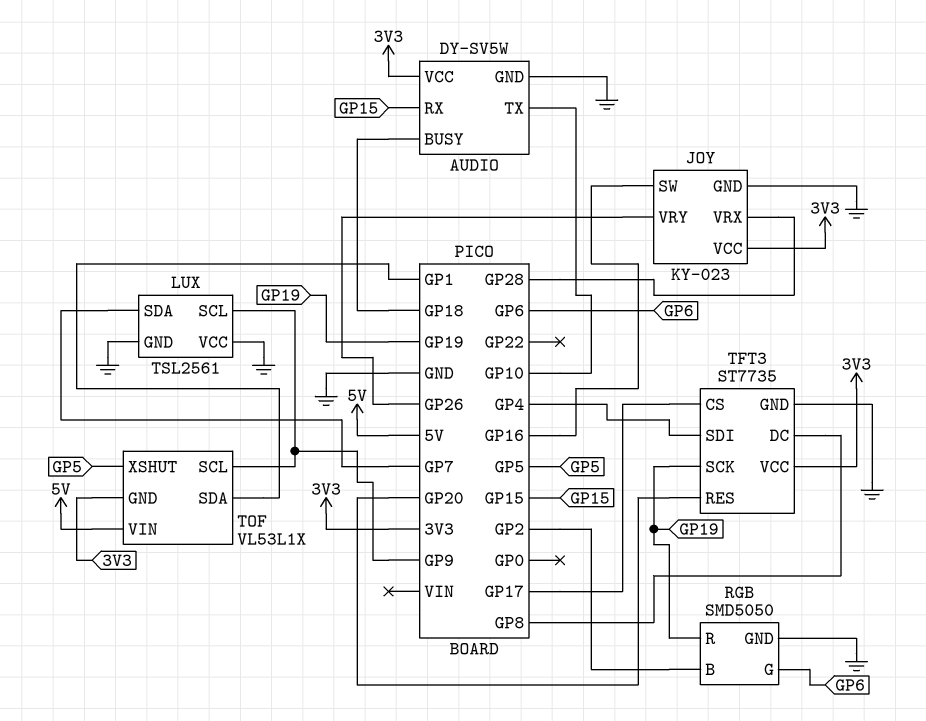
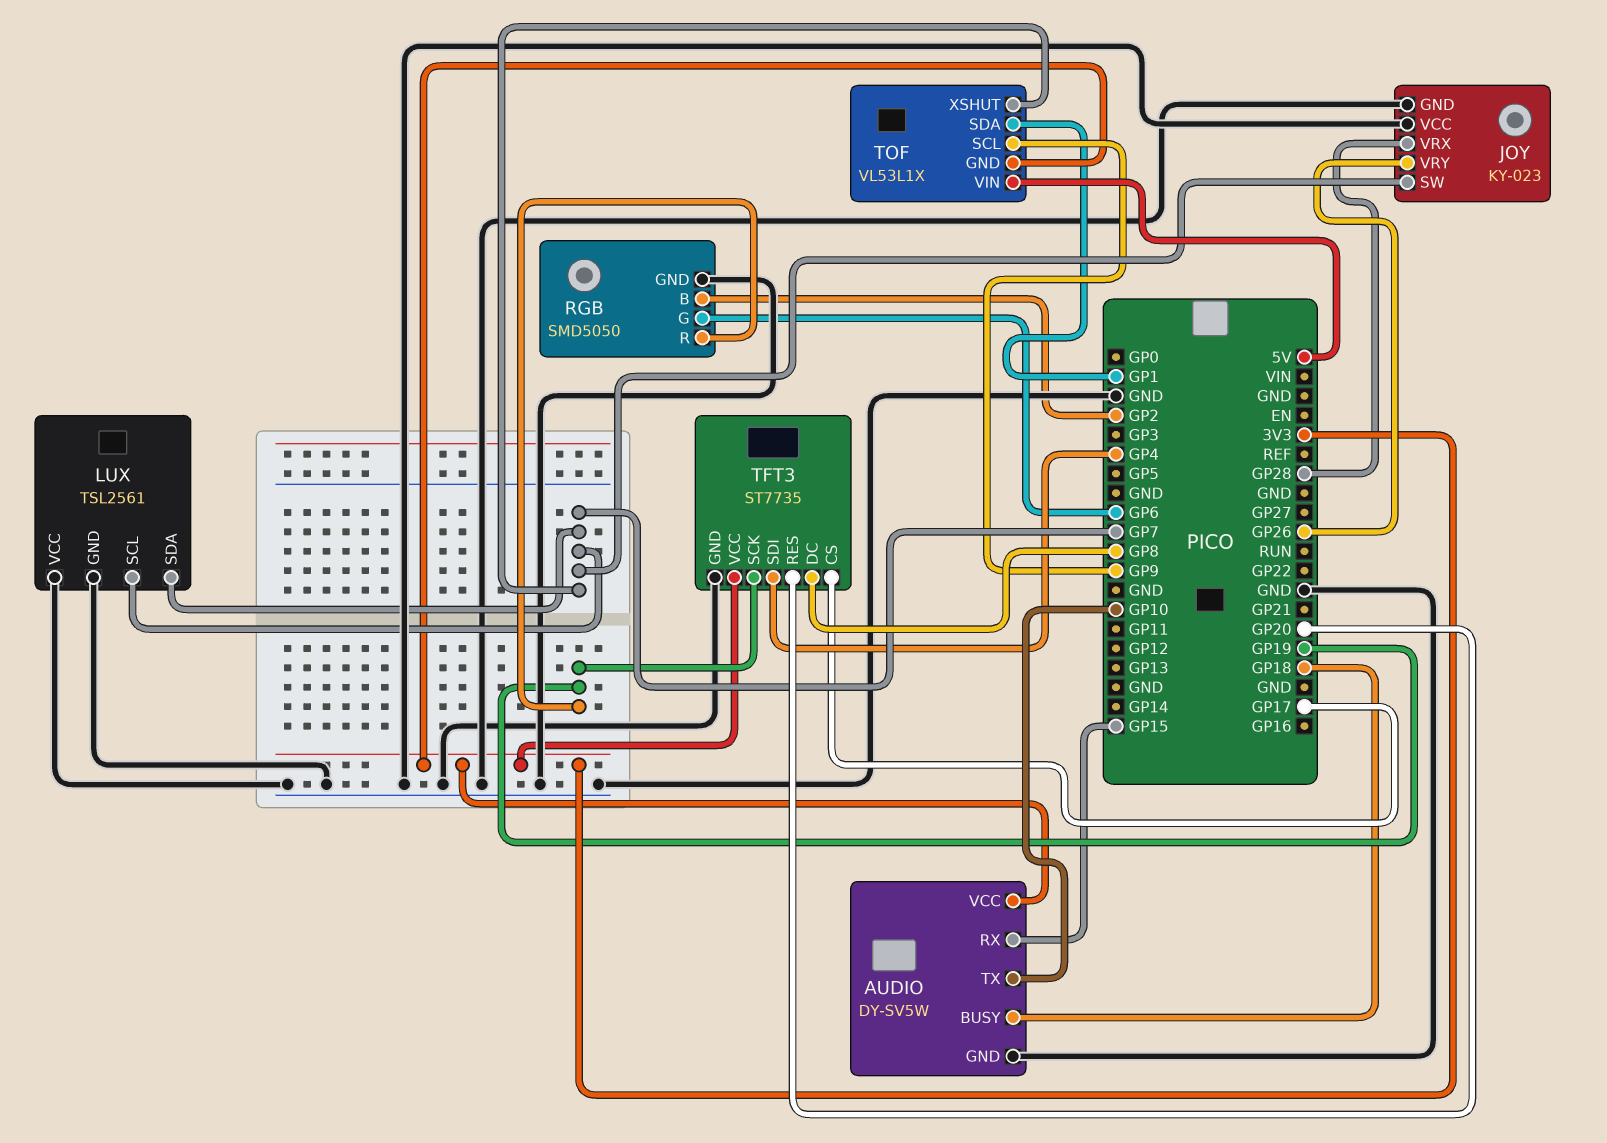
JOY pin SW: GP16 -> GP7
JOY pin VCC: 3V3 -> GND
LUX pin SCL: GP9 -> GP7
TOF pin XSHUT: GP5 -> GP7

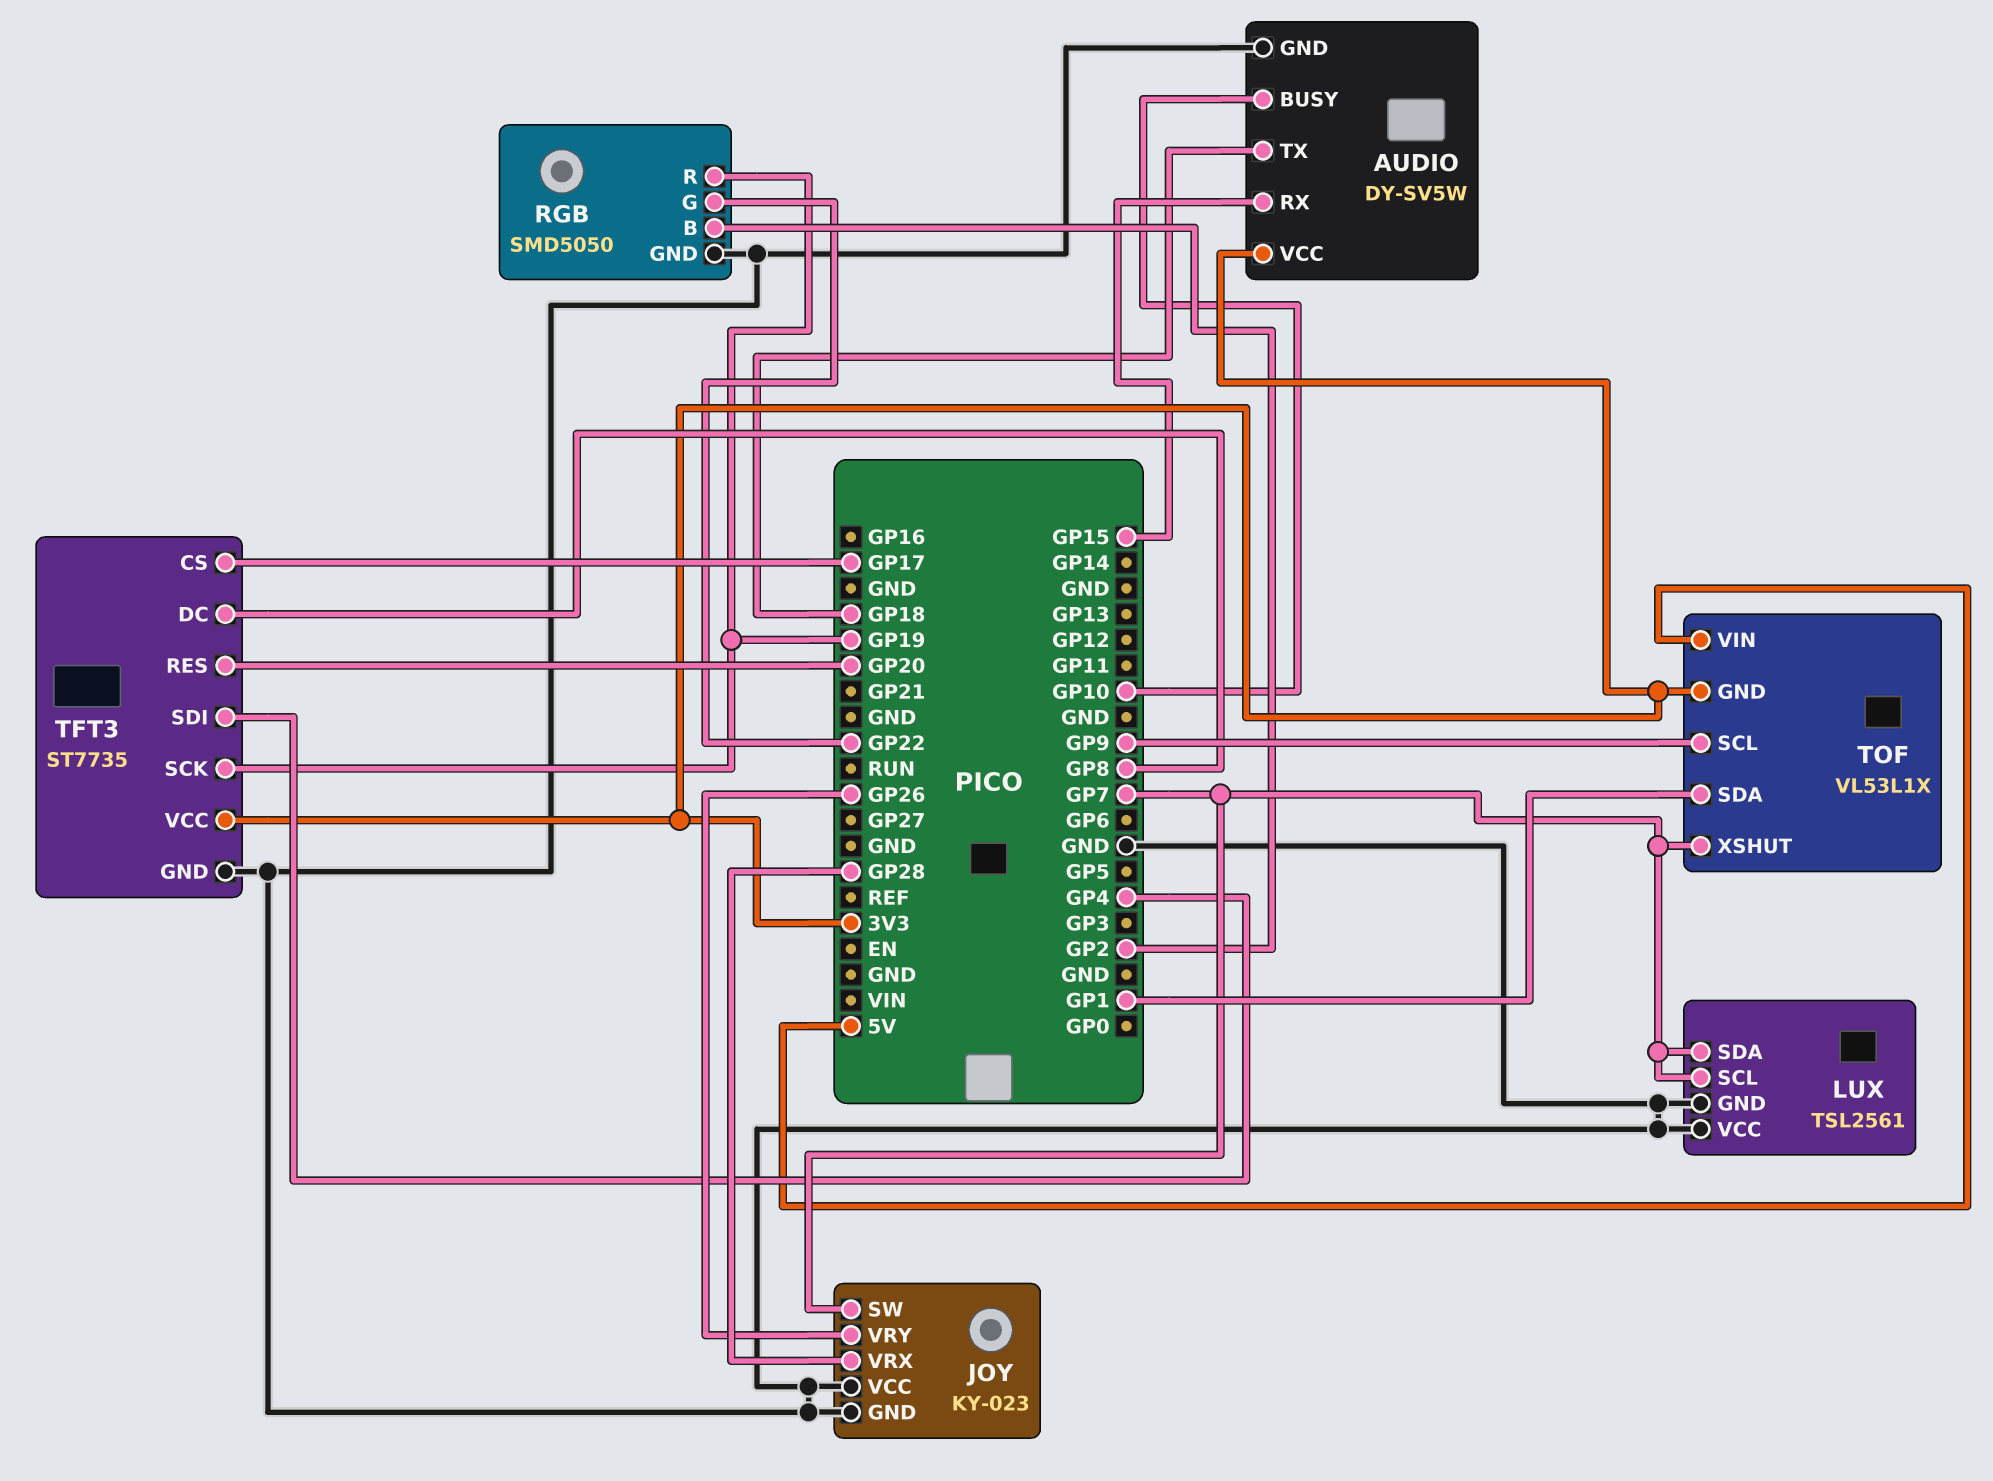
AUDIO pin BUSY: GP18 -> GP10
AUDIO pin TX: GP10 -> GP18
RGB pin G: GP6 -> GP22

